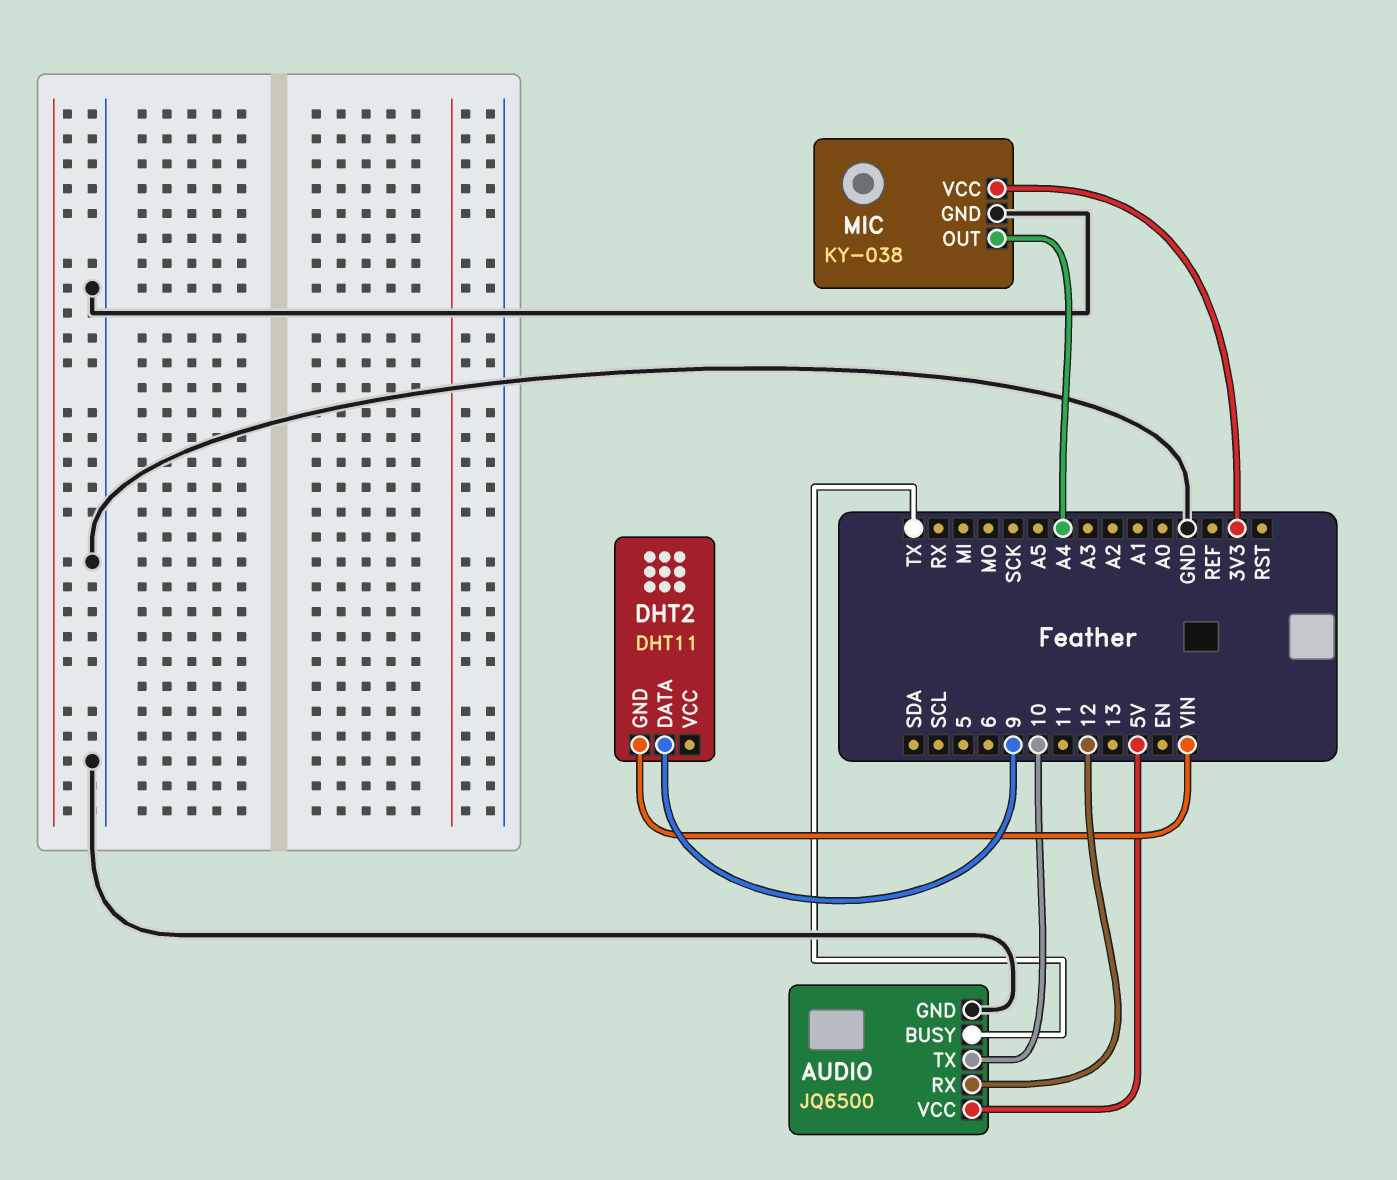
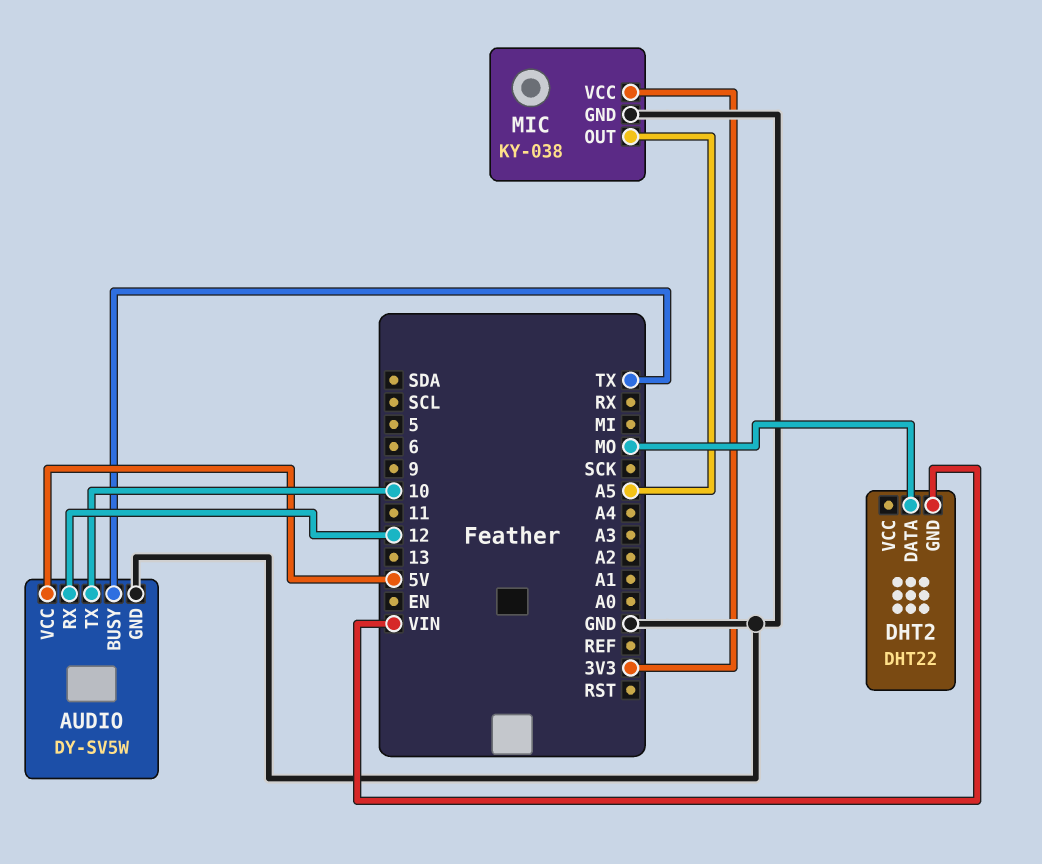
AUDIO: JQ6500 -> DY-SV5W
DHT2: DHT11 -> DHT22
DHT2 pin DATA: 9 -> MO
MIC pin OUT: A4 -> A5

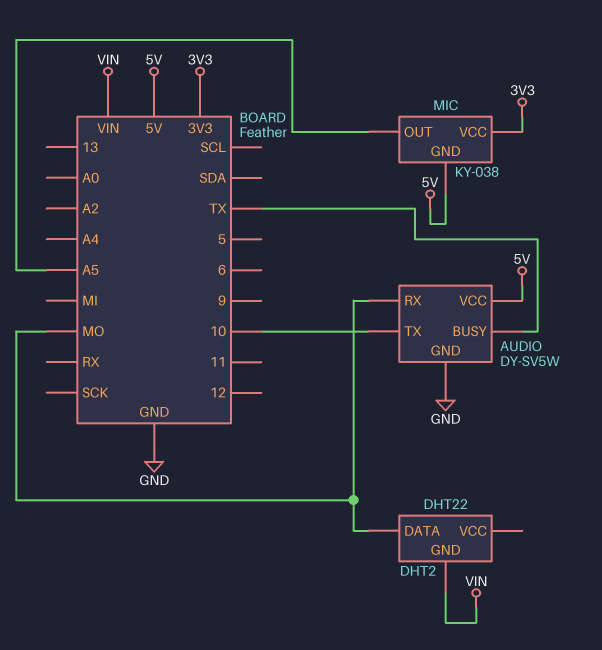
AUDIO pin RX: 12 -> MO
MIC pin GND: GND -> 5V

